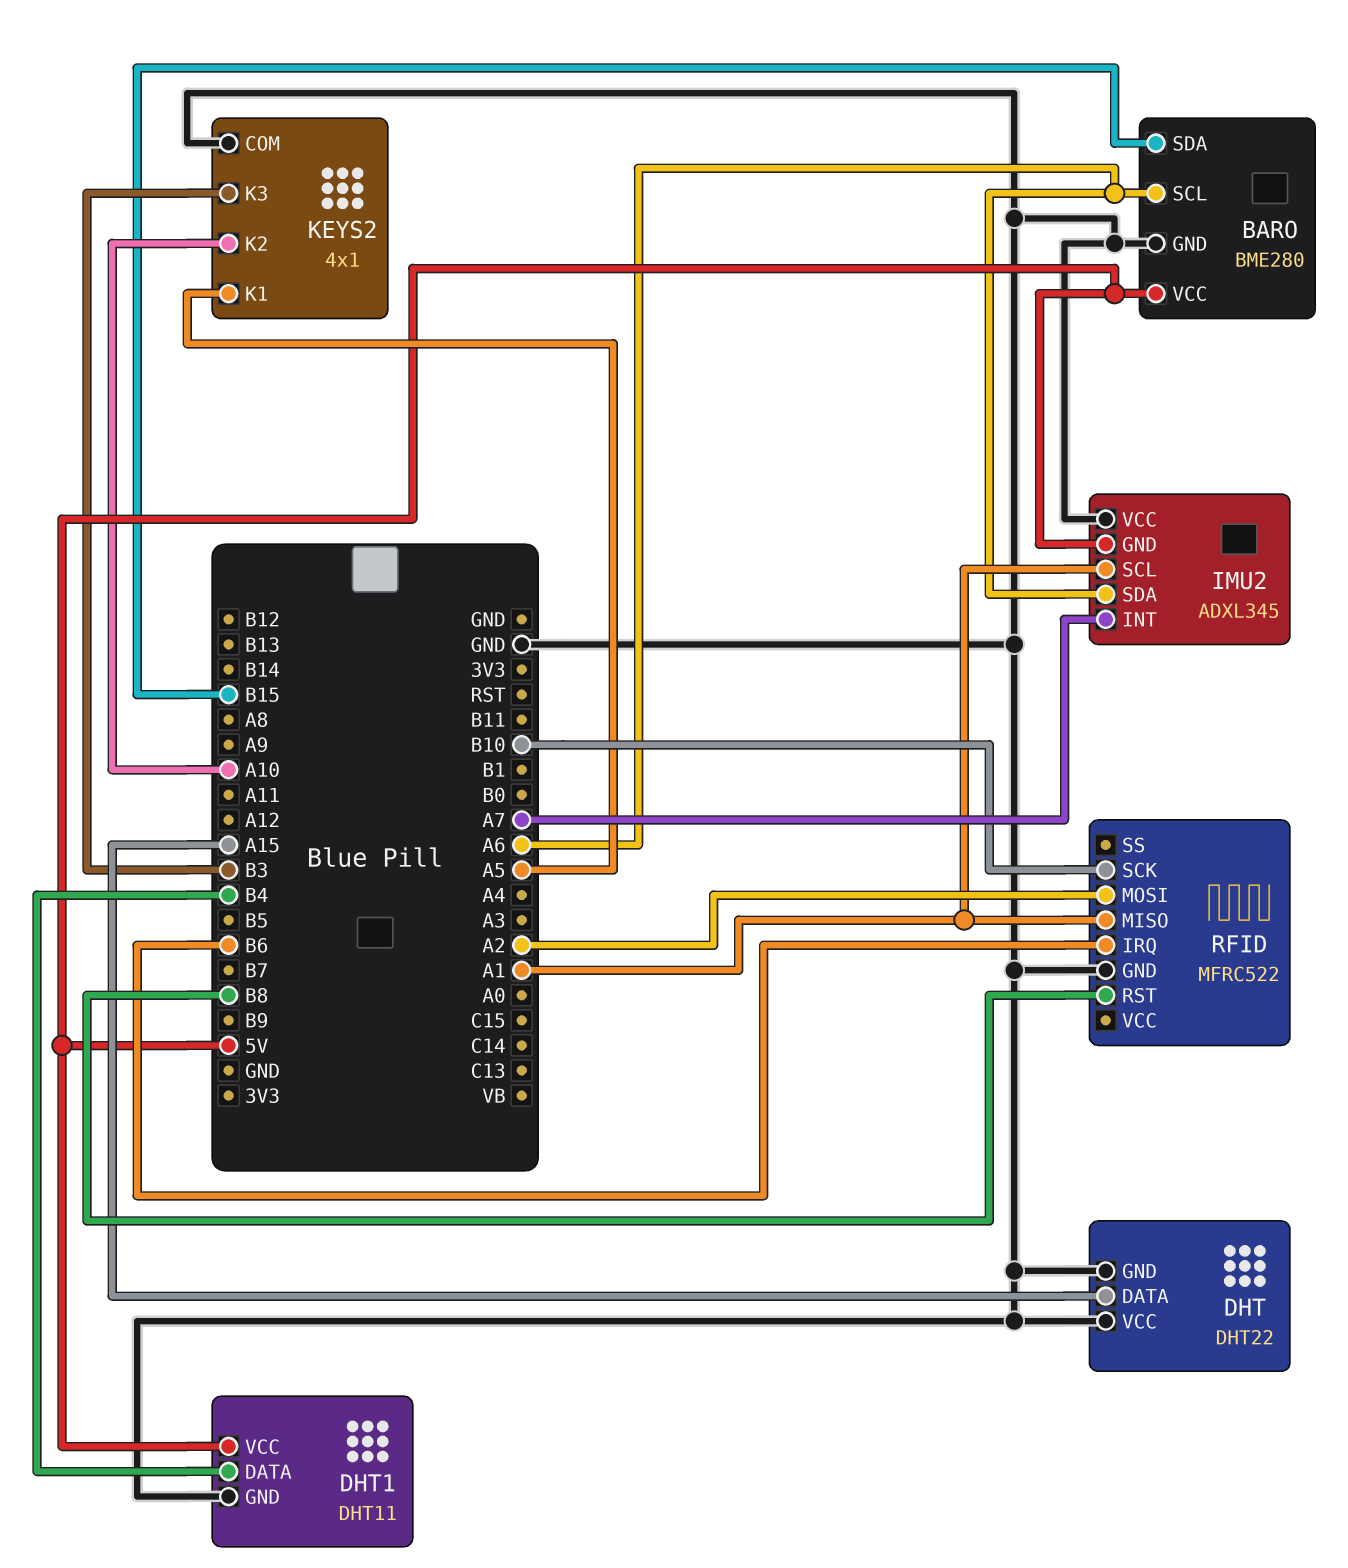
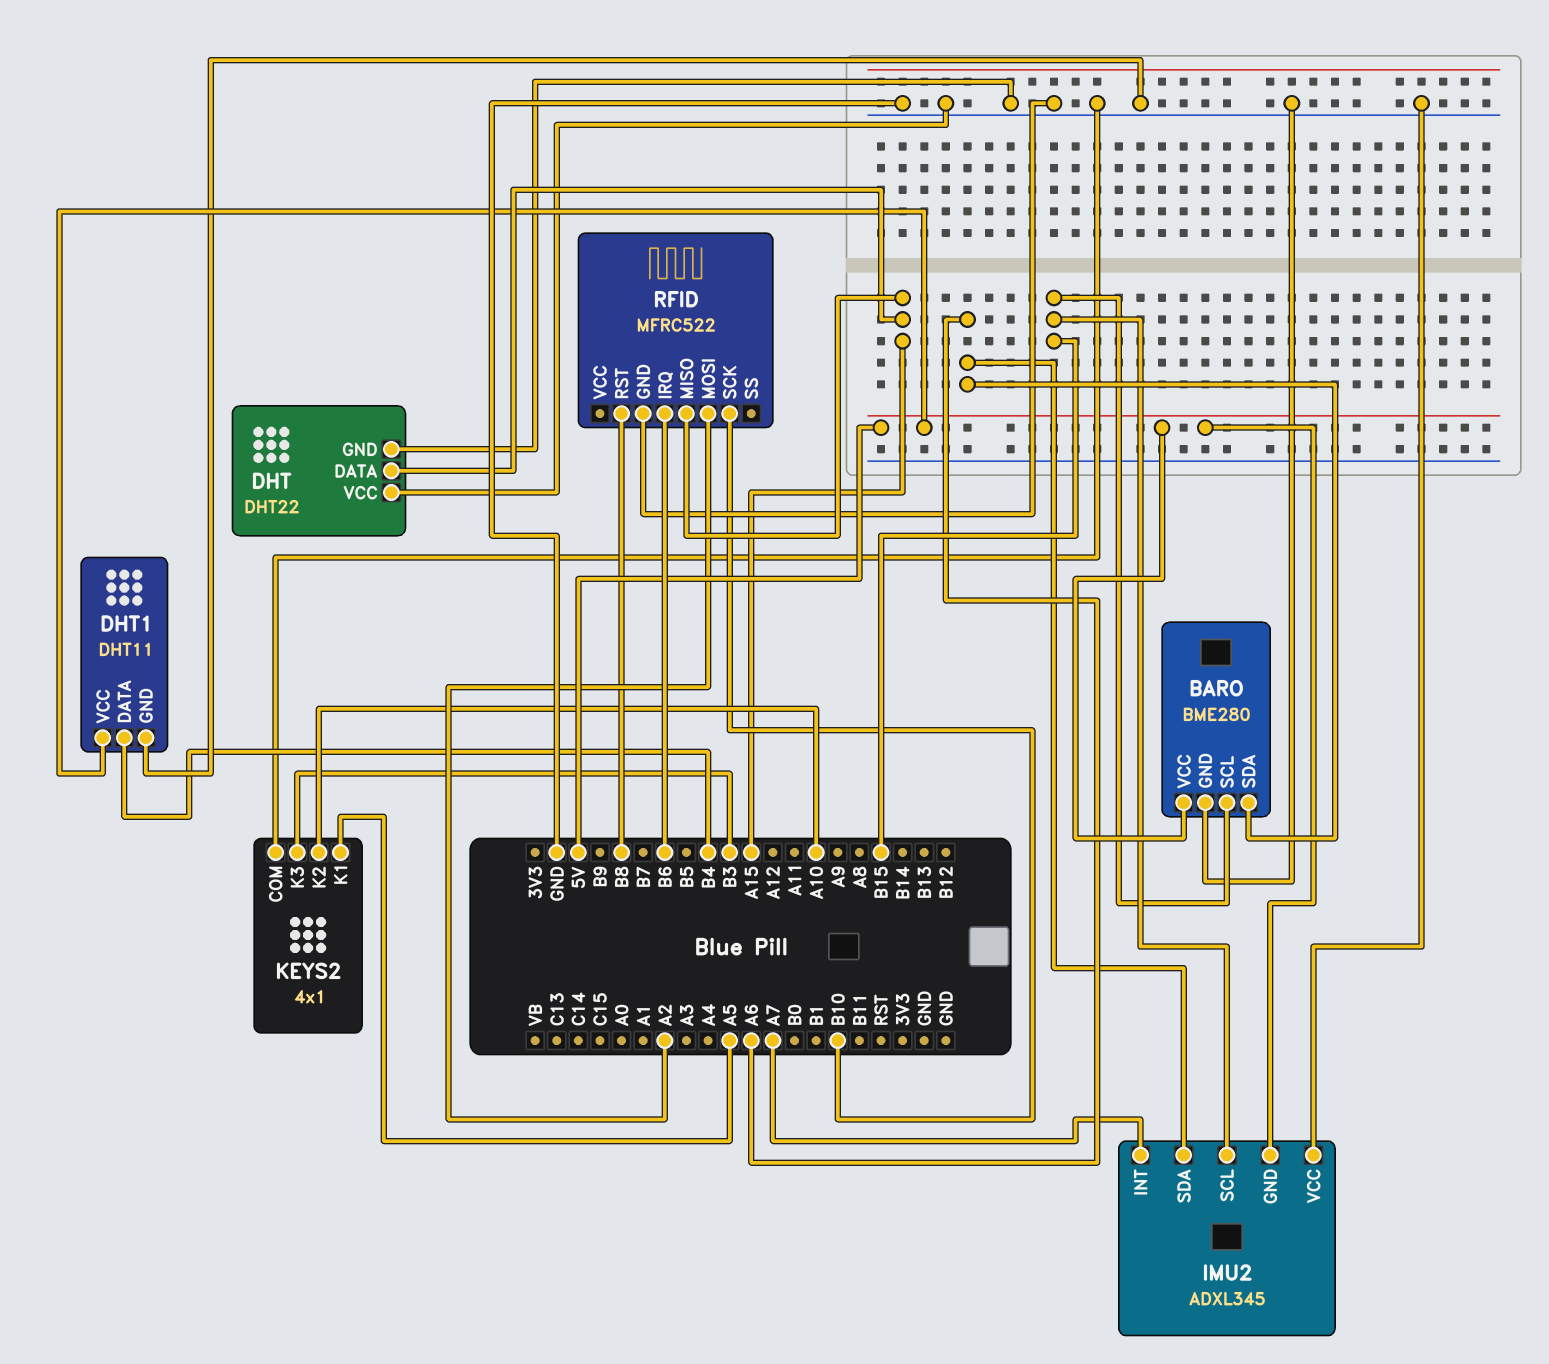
BARO pin SCL: A6 -> B15
BARO pin SDA: B15 -> A6
IMU2 pin SCL: A1 -> B15
RFID pin MISO: A1 -> A15

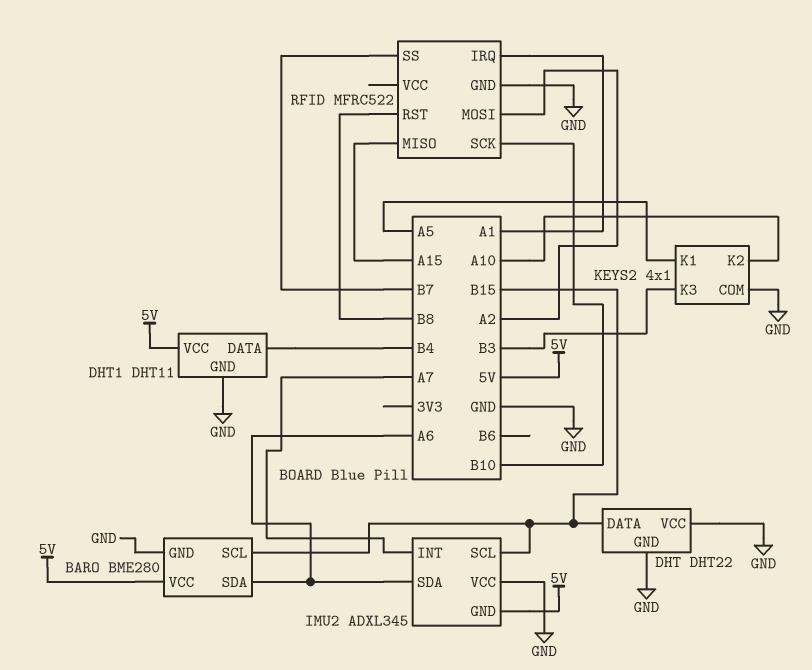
DHT pin DATA: A15 -> B15
RFID pin IRQ: B6 -> A1
RFID pin SS: none -> B7

